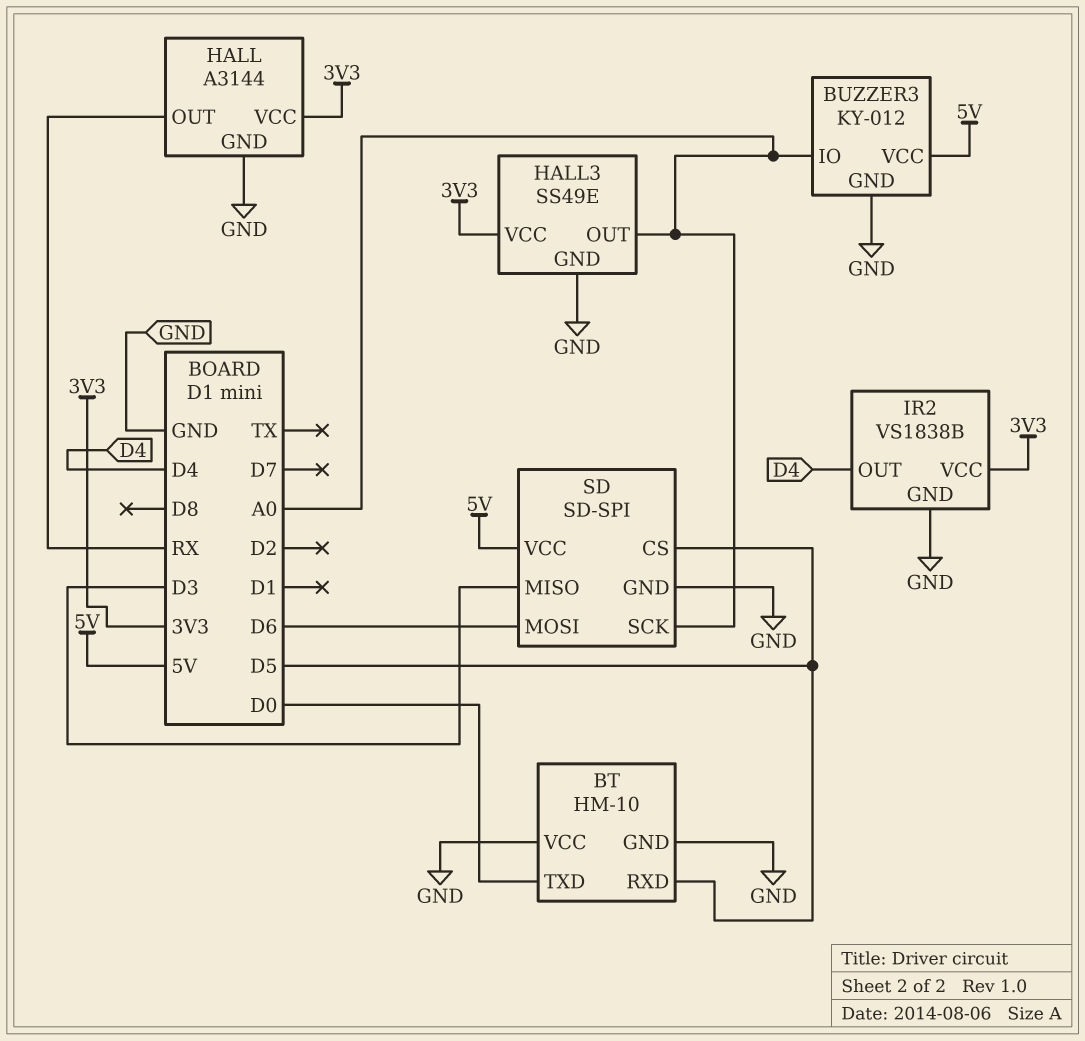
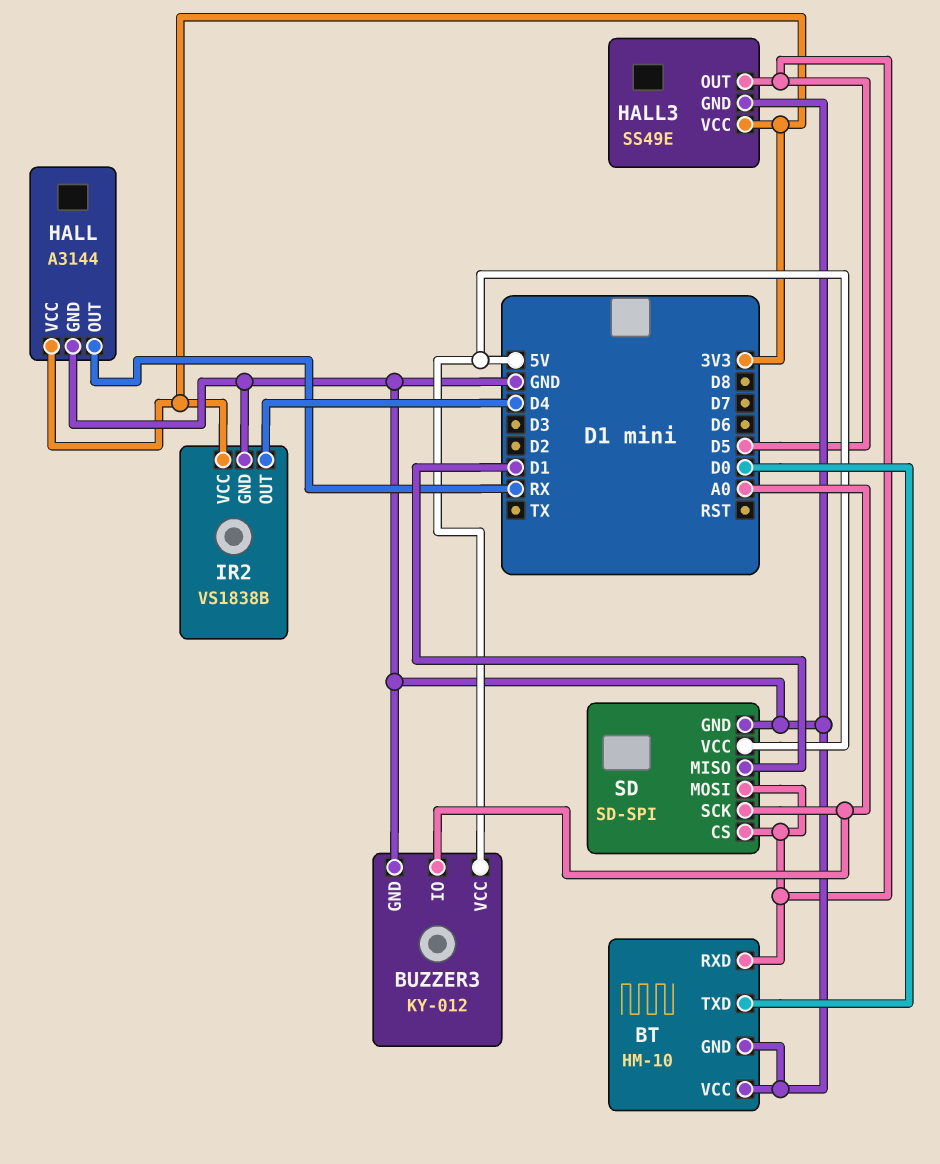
HALL3 pin OUT: A0 -> D5
SD pin MISO: D3 -> D1
SD pin MOSI: D6 -> D5

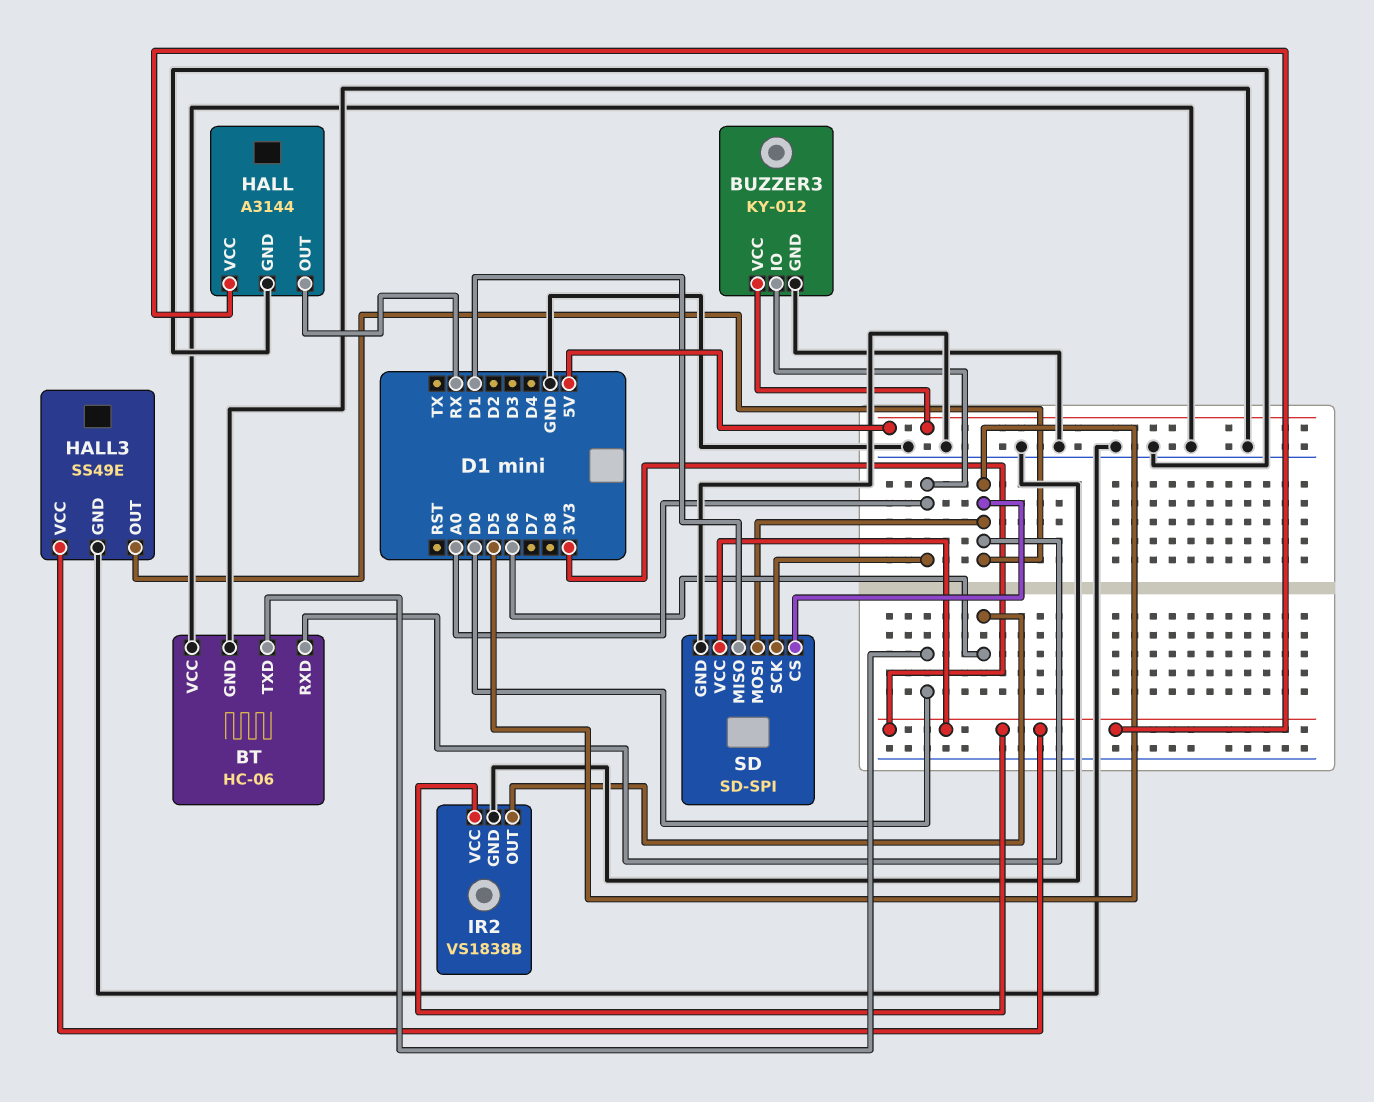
BT: HM-10 -> HC-06
IR2 pin OUT: D4 -> D6
SD pin VCC: 5V -> 3V3

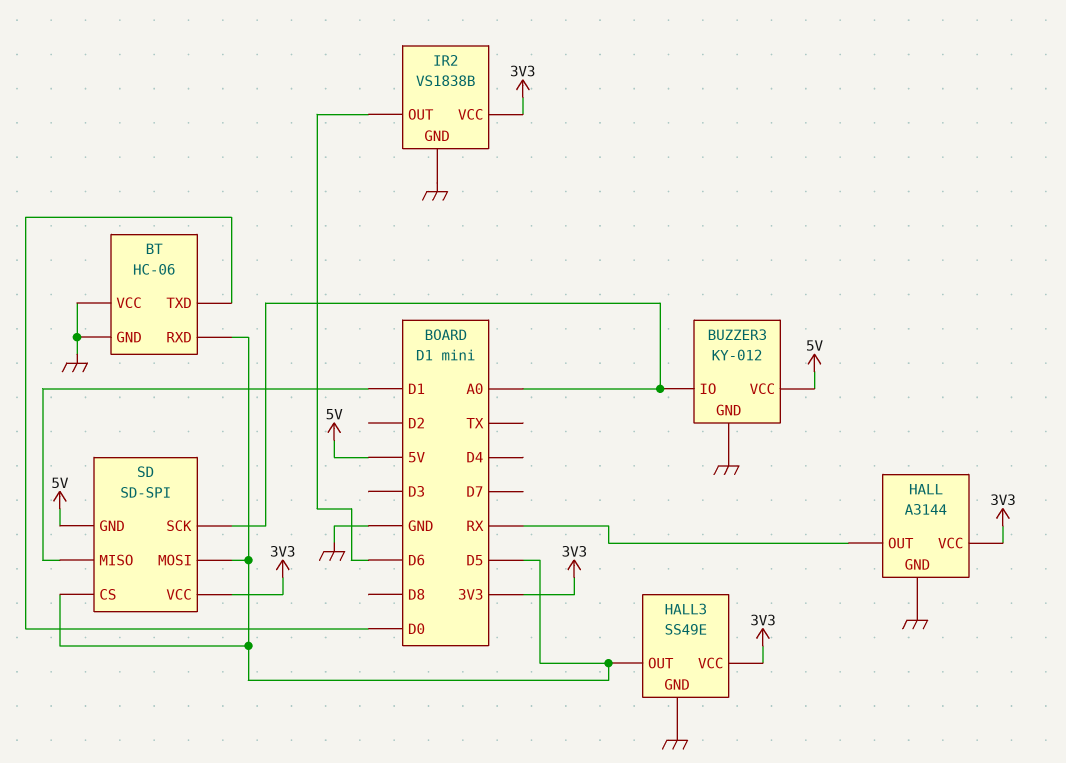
SD pin GND: GND -> 5V

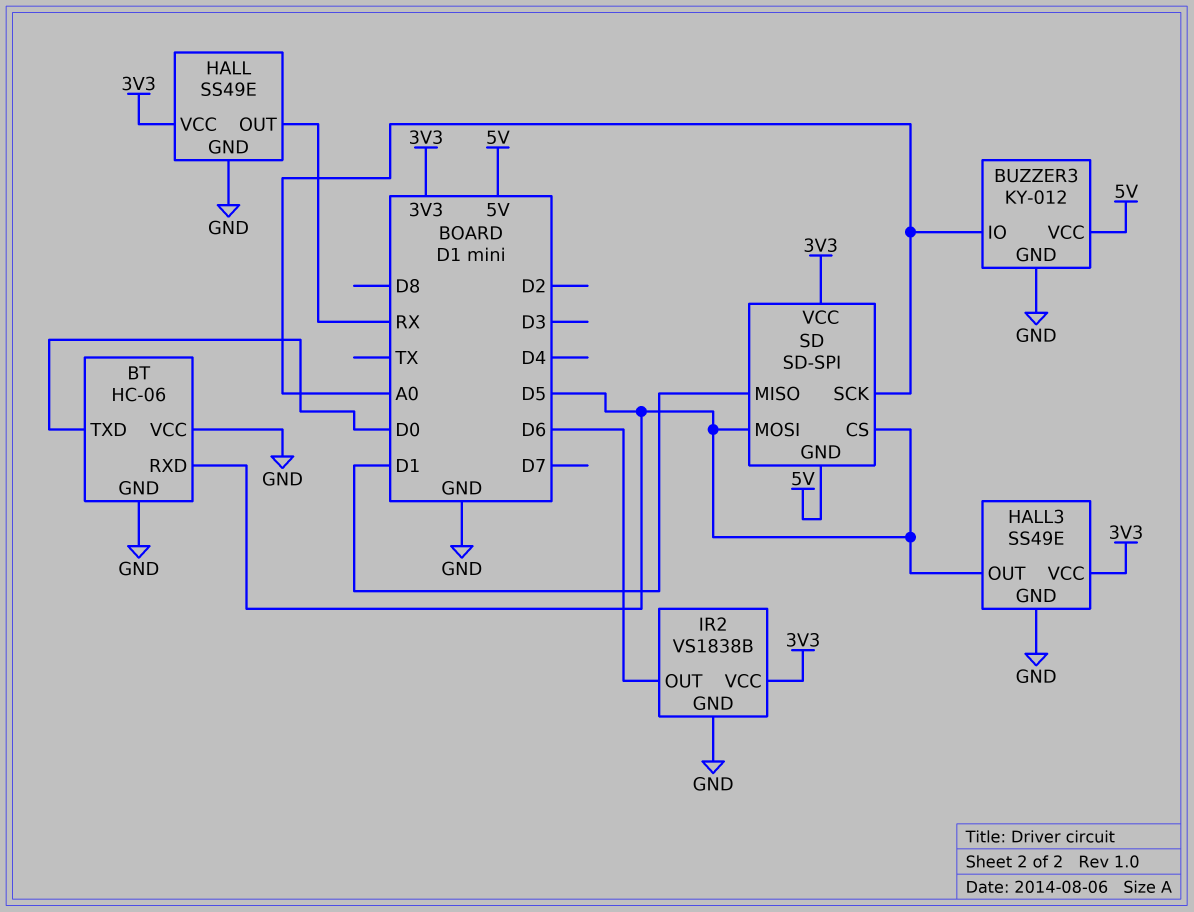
HALL: A3144 -> SS49E

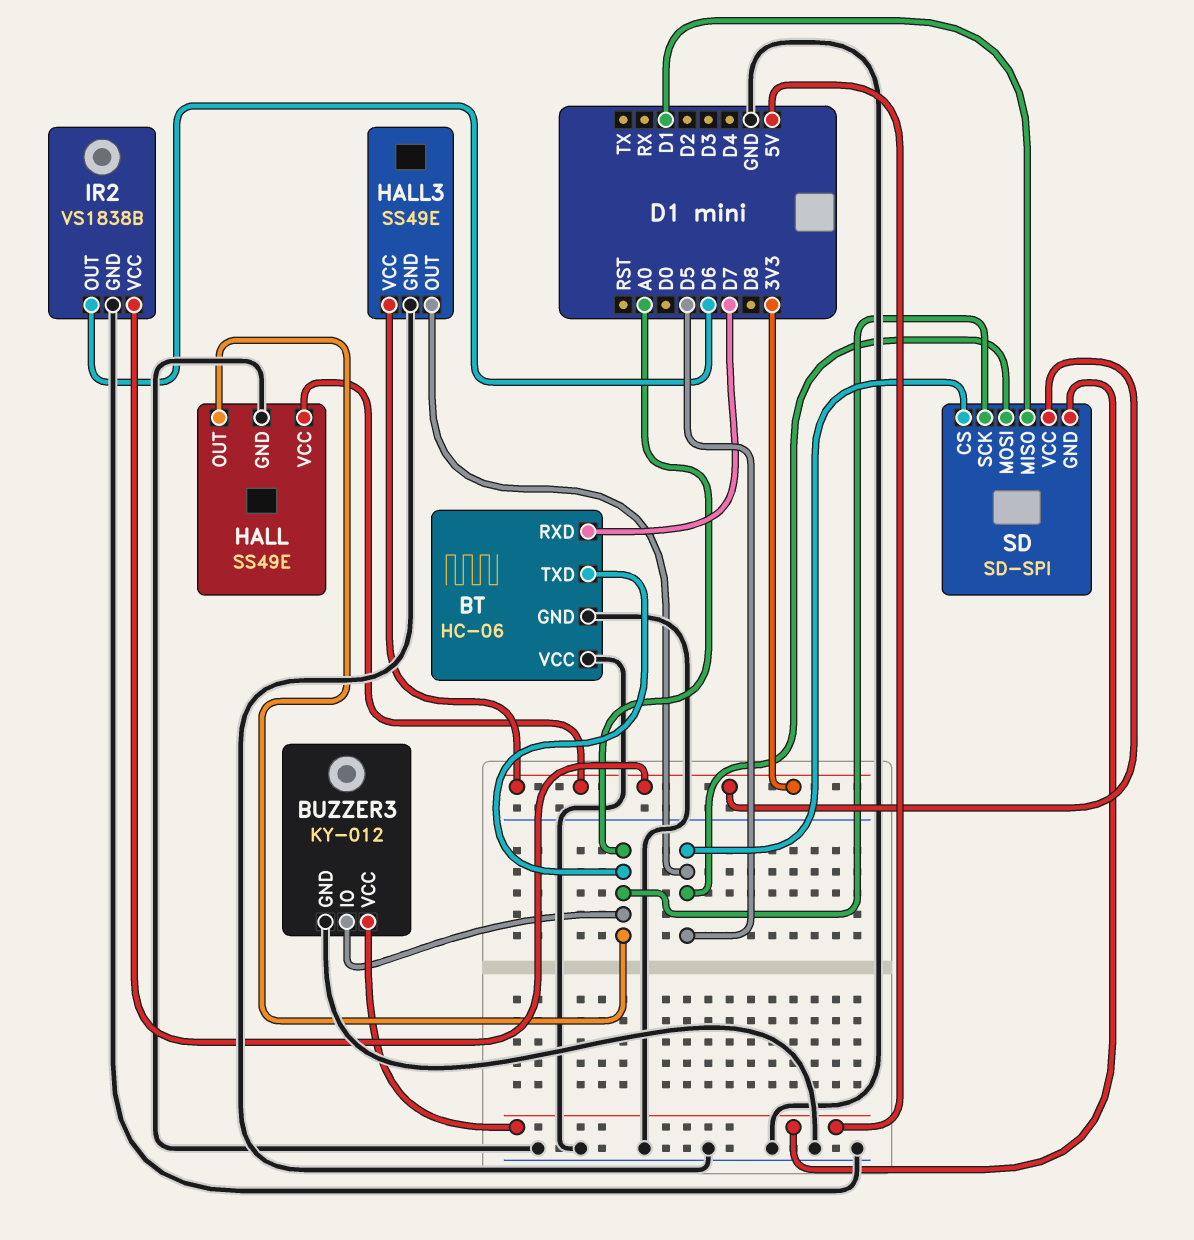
BT pin RXD: D5 -> D7
BT pin TXD: D0 -> A0
HALL pin OUT: RX -> A0

